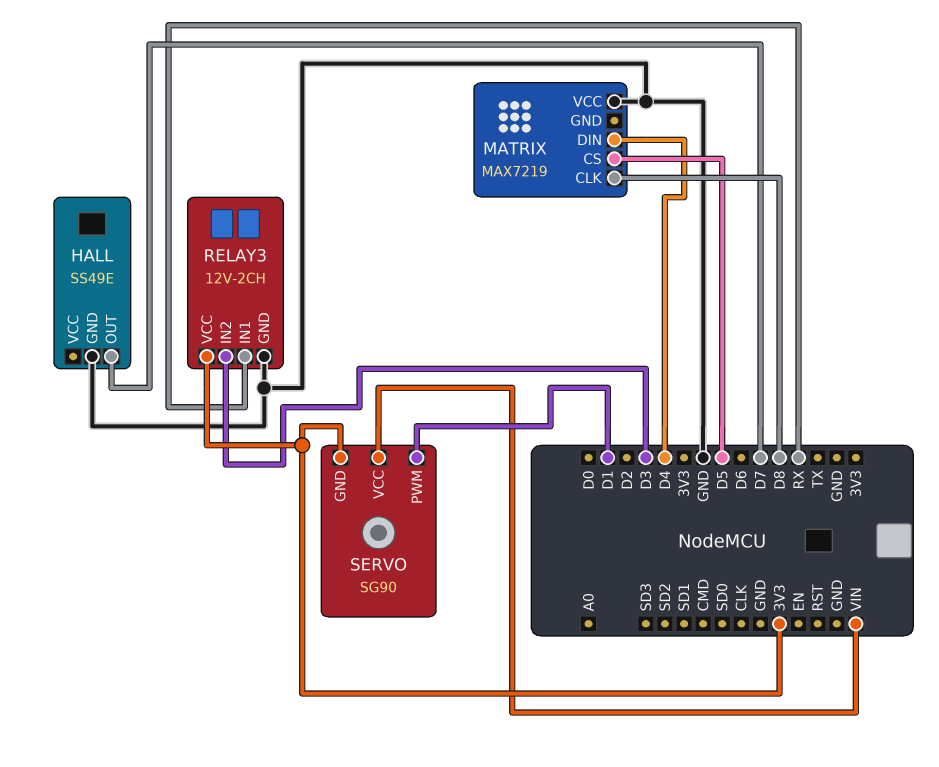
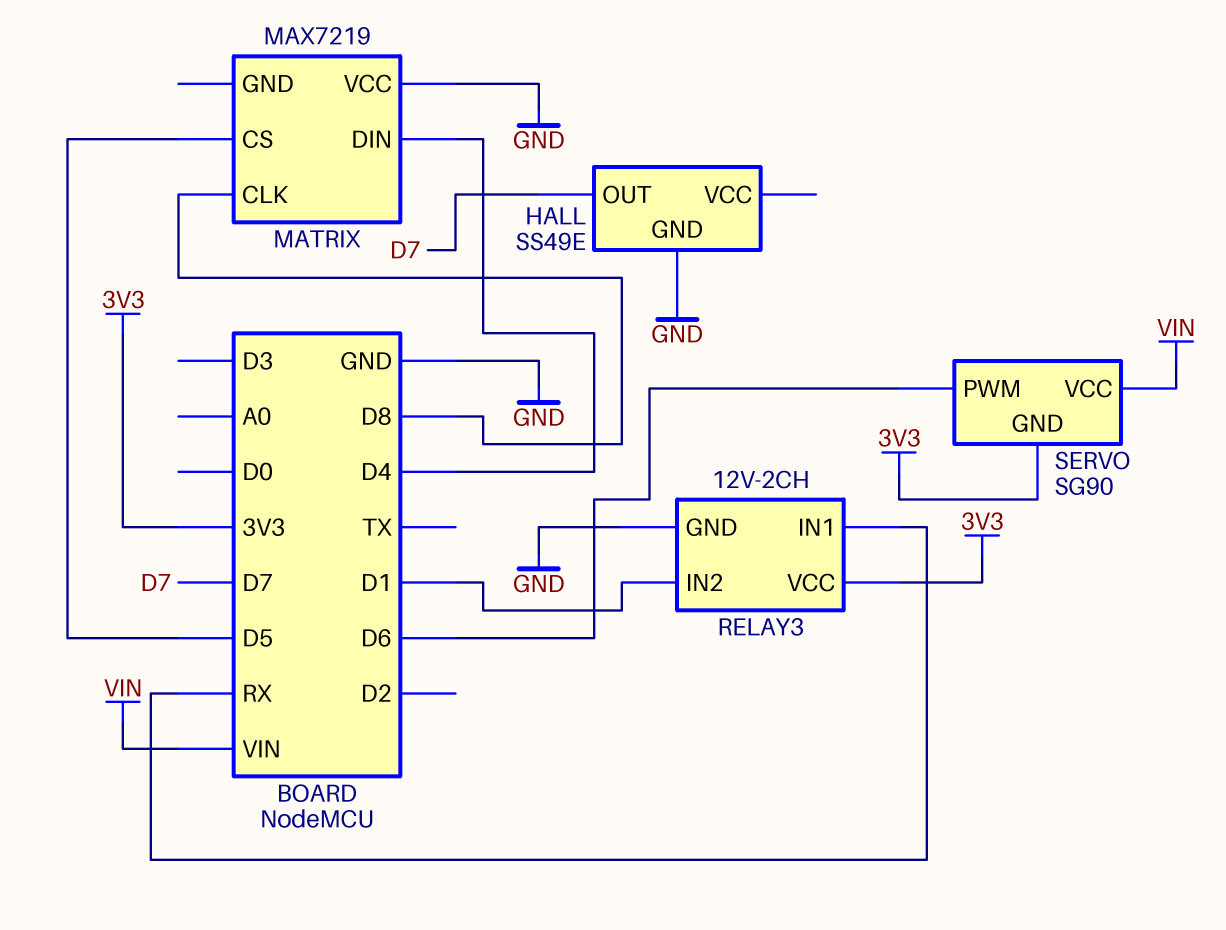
RELAY3 pin IN2: D3 -> D1
SERVO pin PWM: D1 -> D6

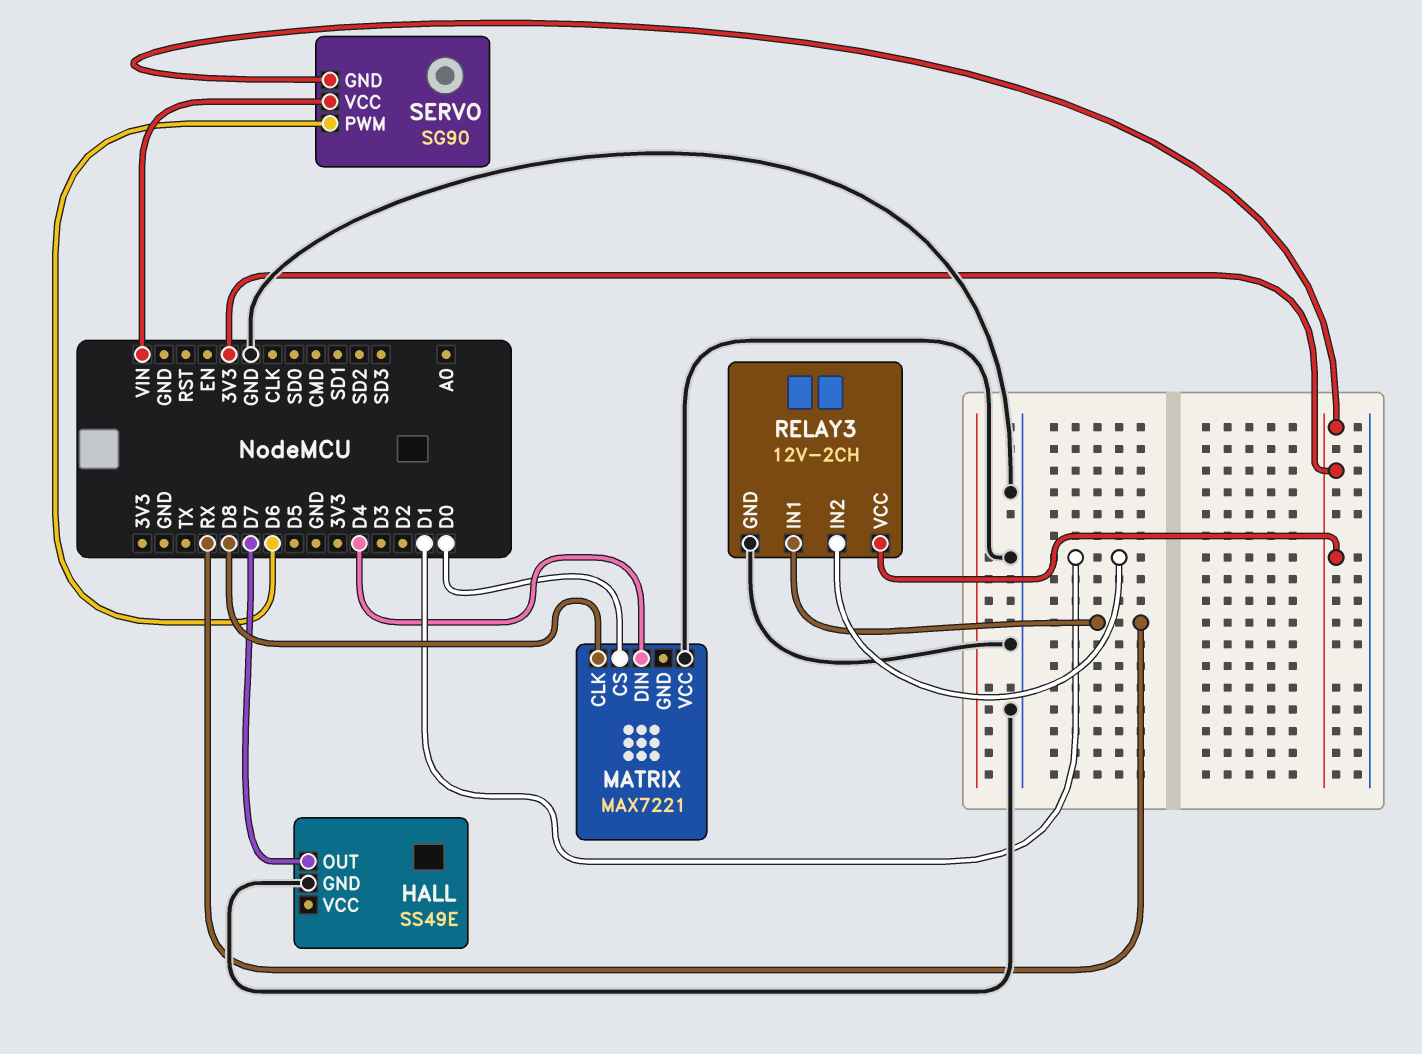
MATRIX: MAX7219 -> MAX7221
MATRIX pin CS: D5 -> D0

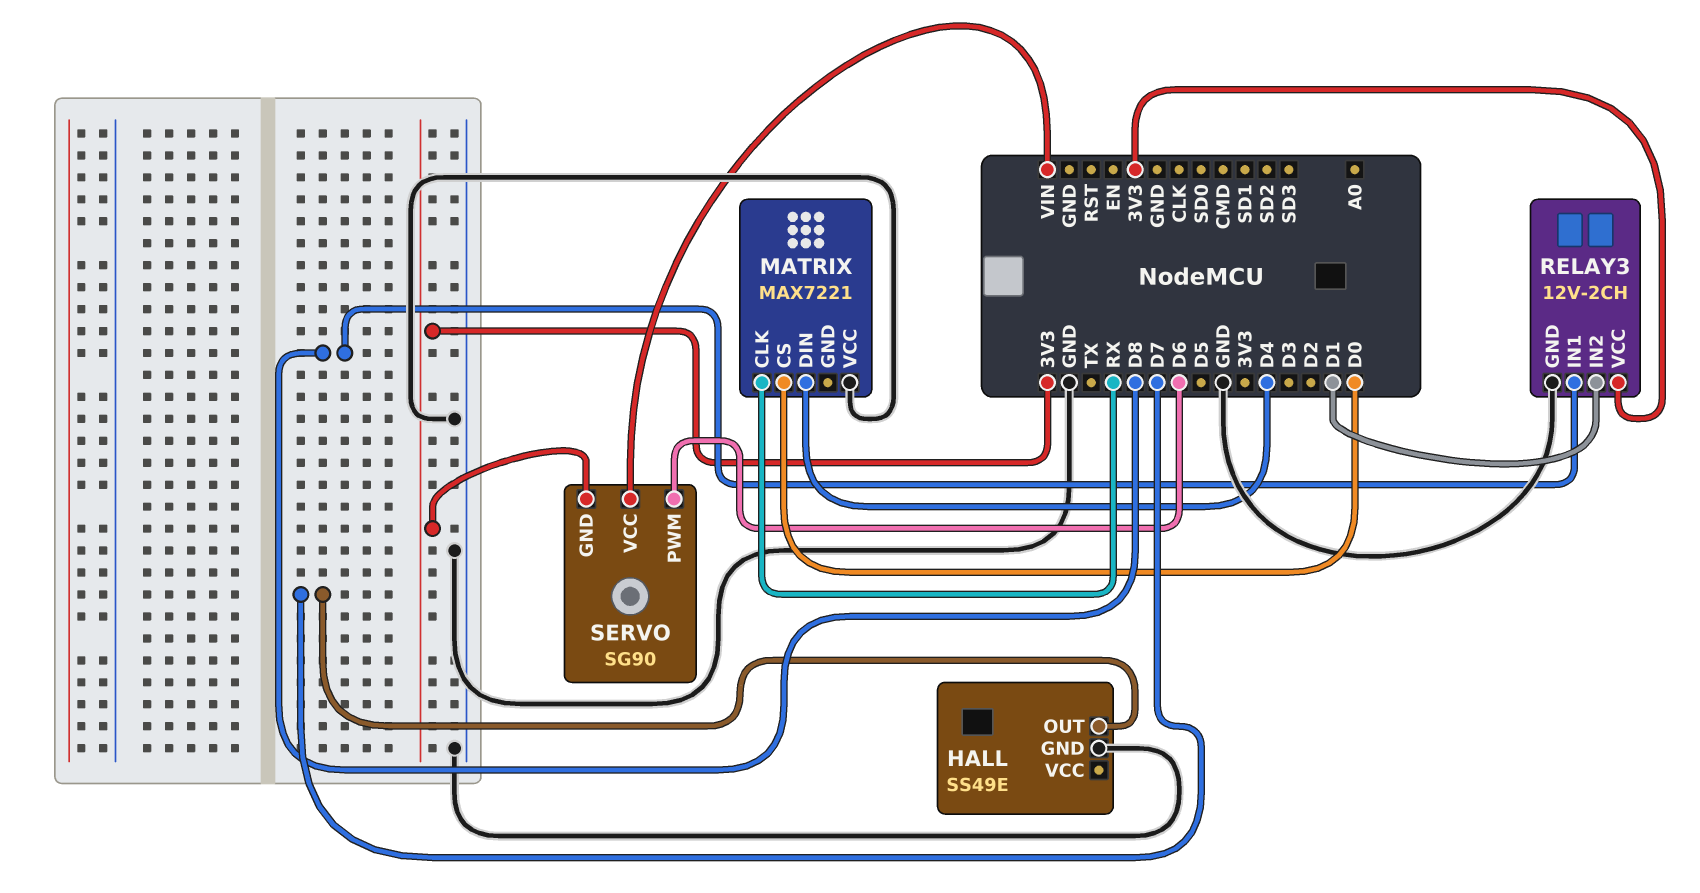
MATRIX pin CLK: D8 -> RX
RELAY3 pin IN1: RX -> D8

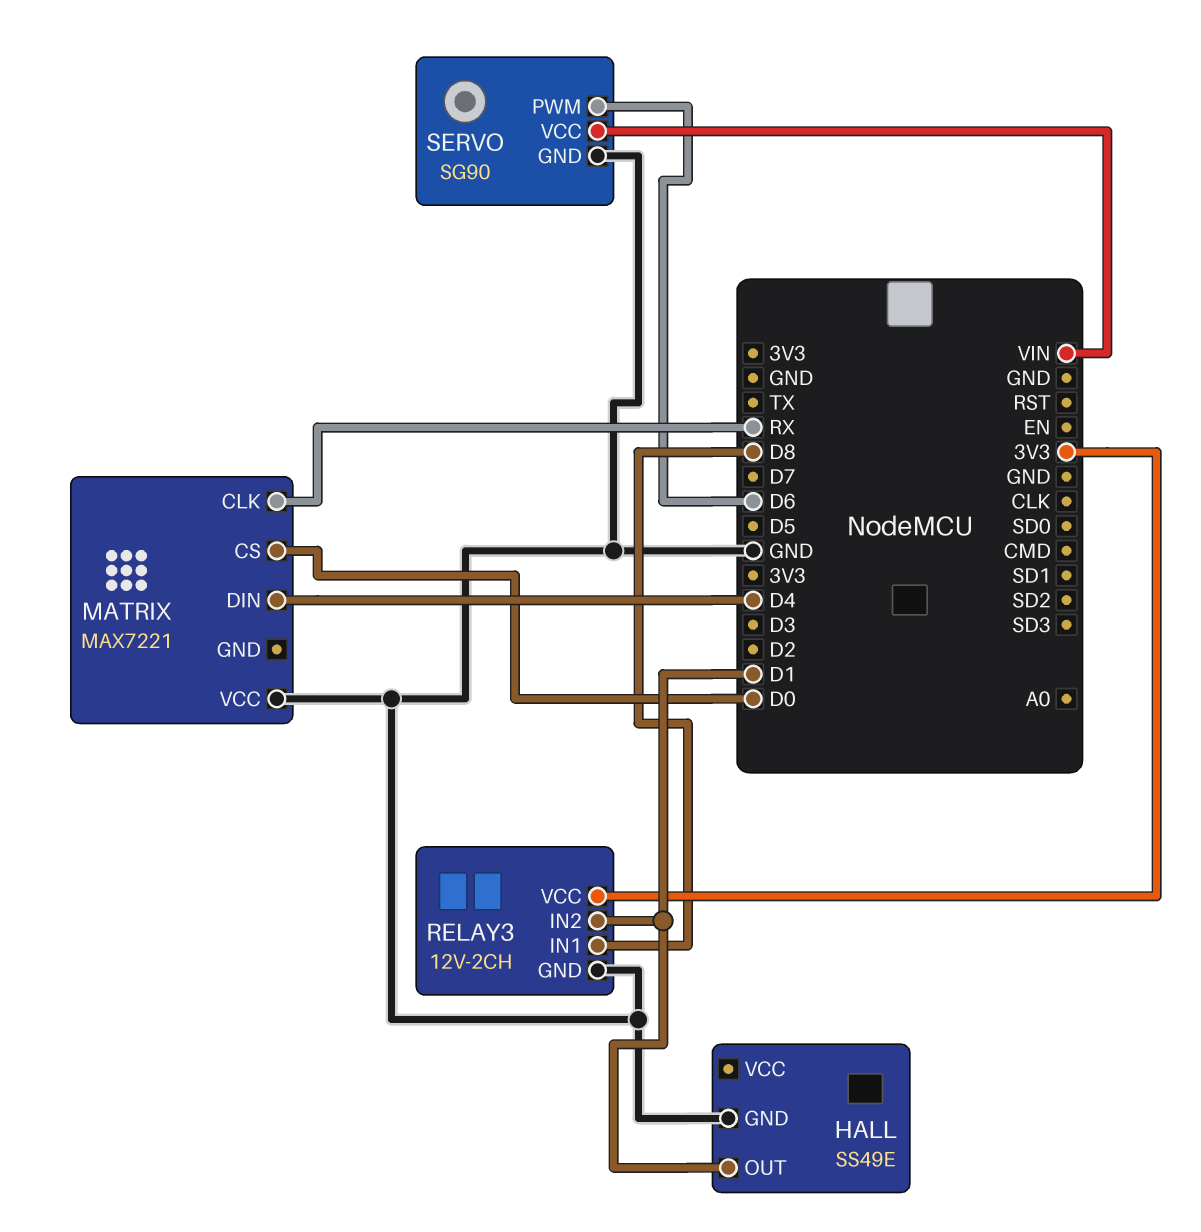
HALL pin OUT: D7 -> D1
SERVO pin GND: 3V3 -> GND

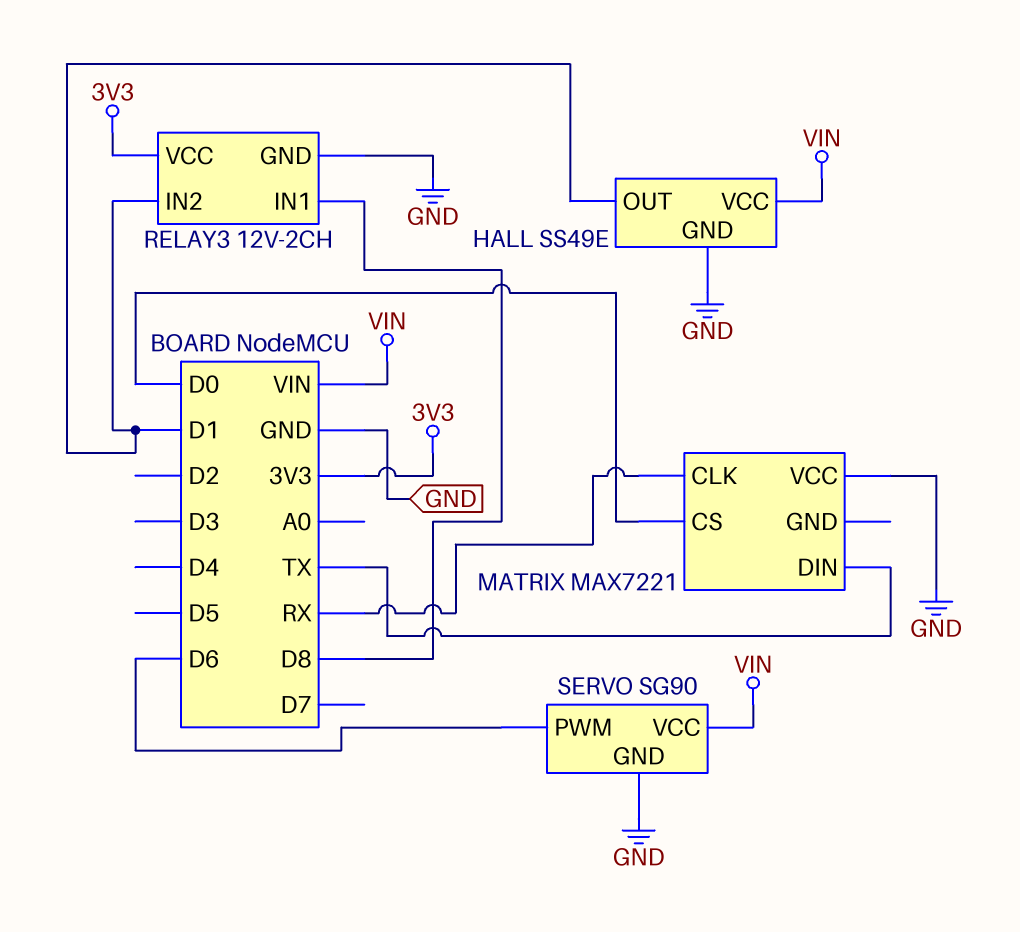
HALL pin VCC: none -> VIN
MATRIX pin DIN: D4 -> TX

